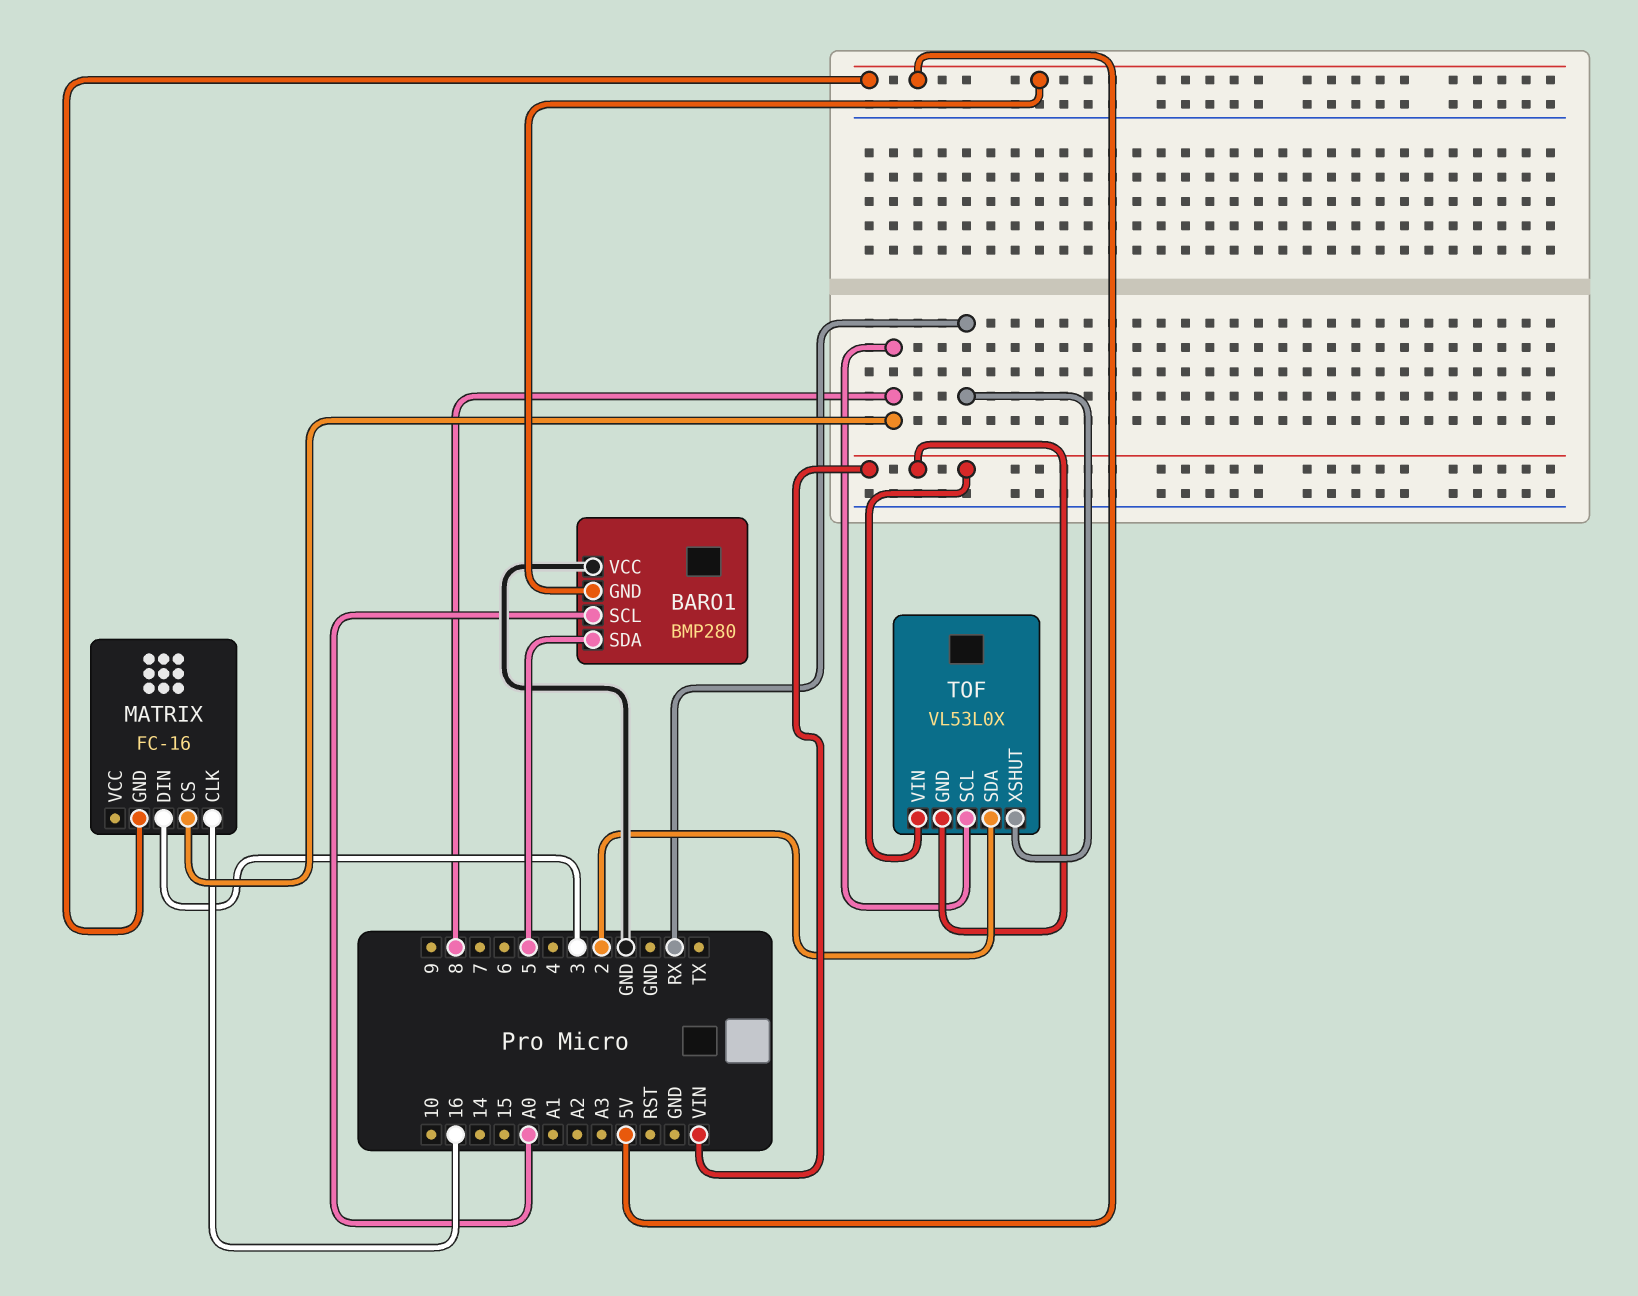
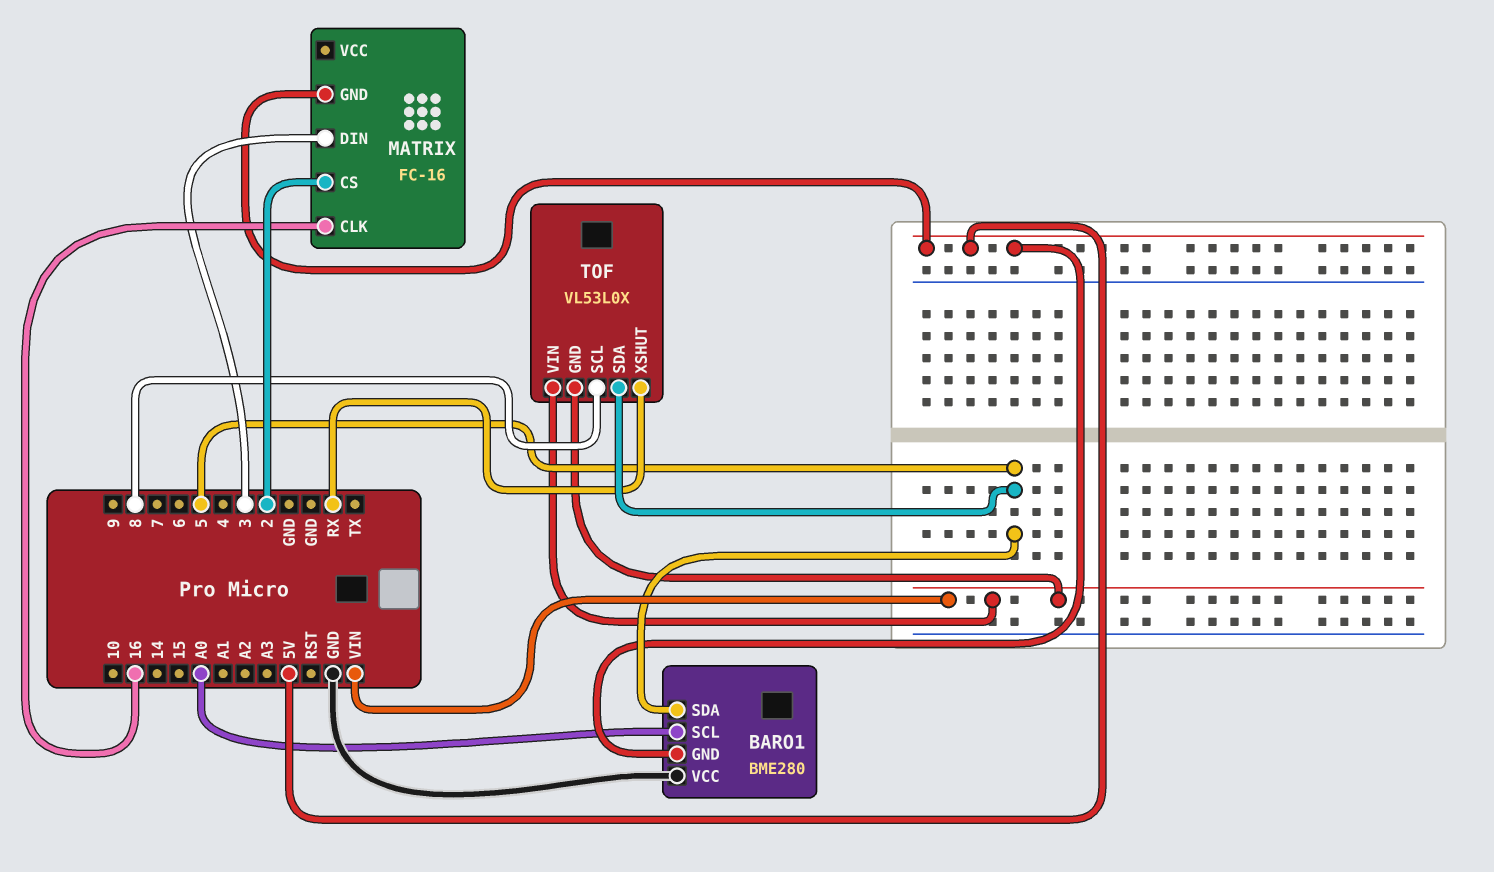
BARO1: BMP280 -> BME280
MATRIX pin CS: 8 -> 2
TOF pin SDA: 2 -> 5

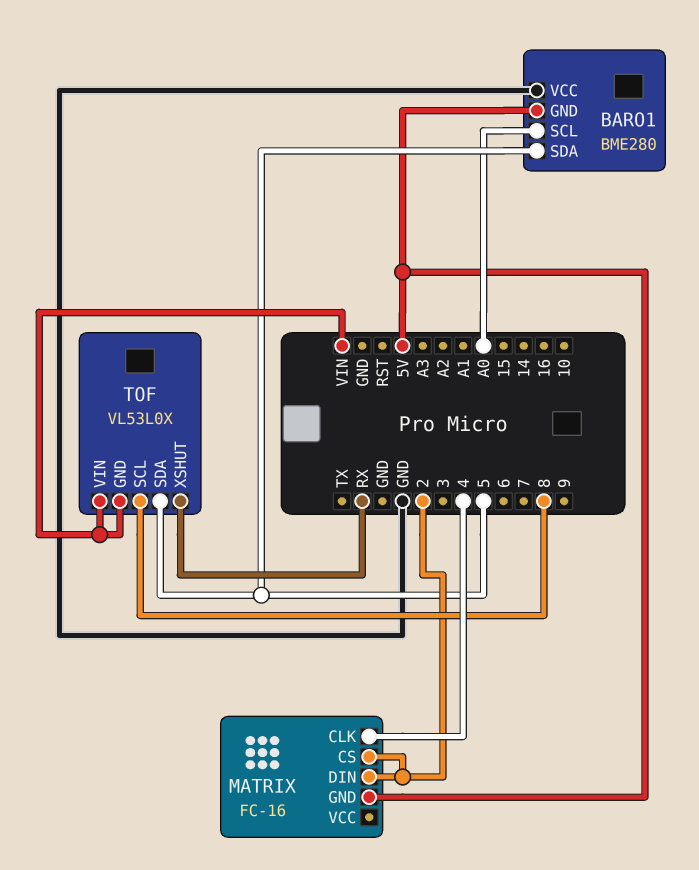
MATRIX pin CLK: 16 -> 4
MATRIX pin DIN: 3 -> 2

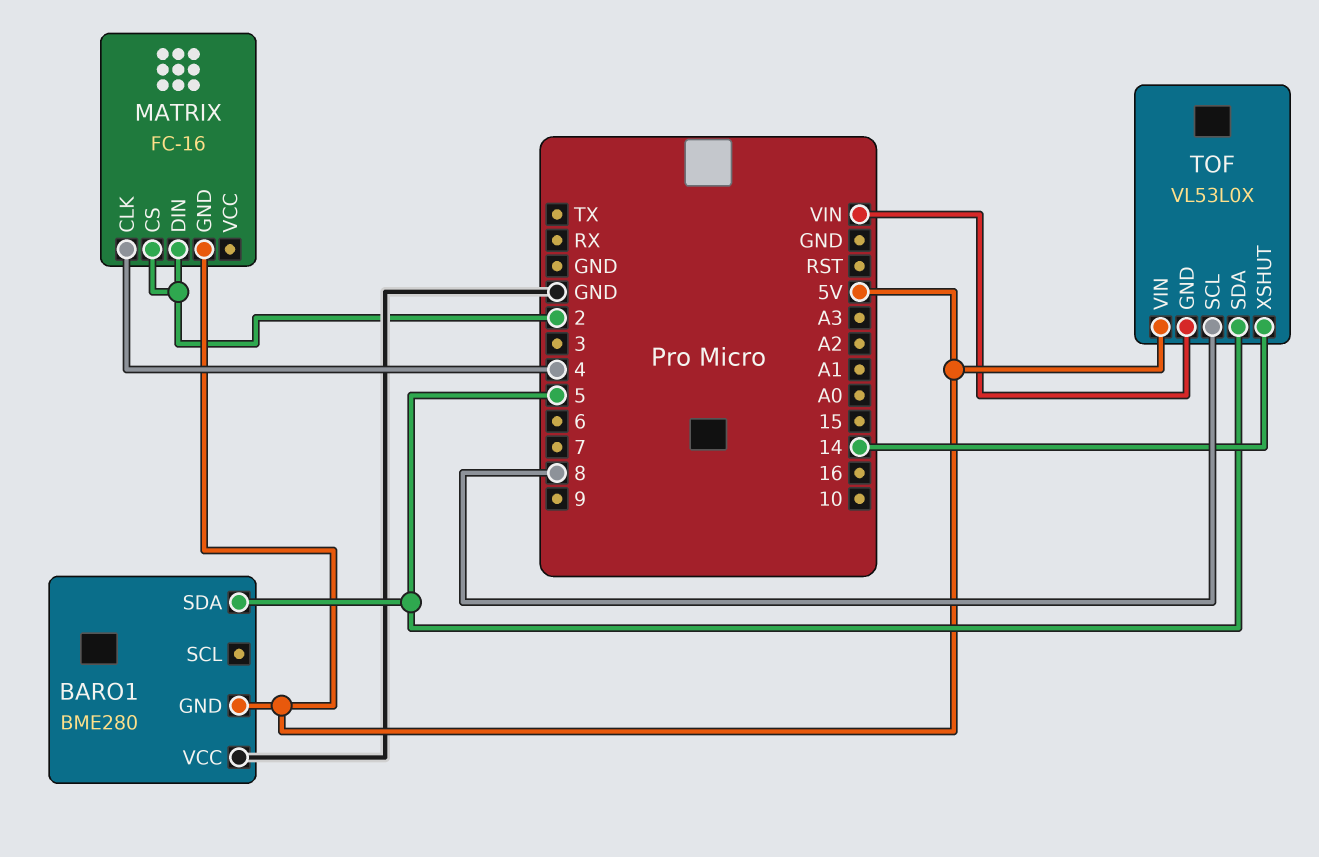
BARO1 pin SCL: A0 -> none
TOF pin VIN: VIN -> 5V
TOF pin XSHUT: RX -> 14

